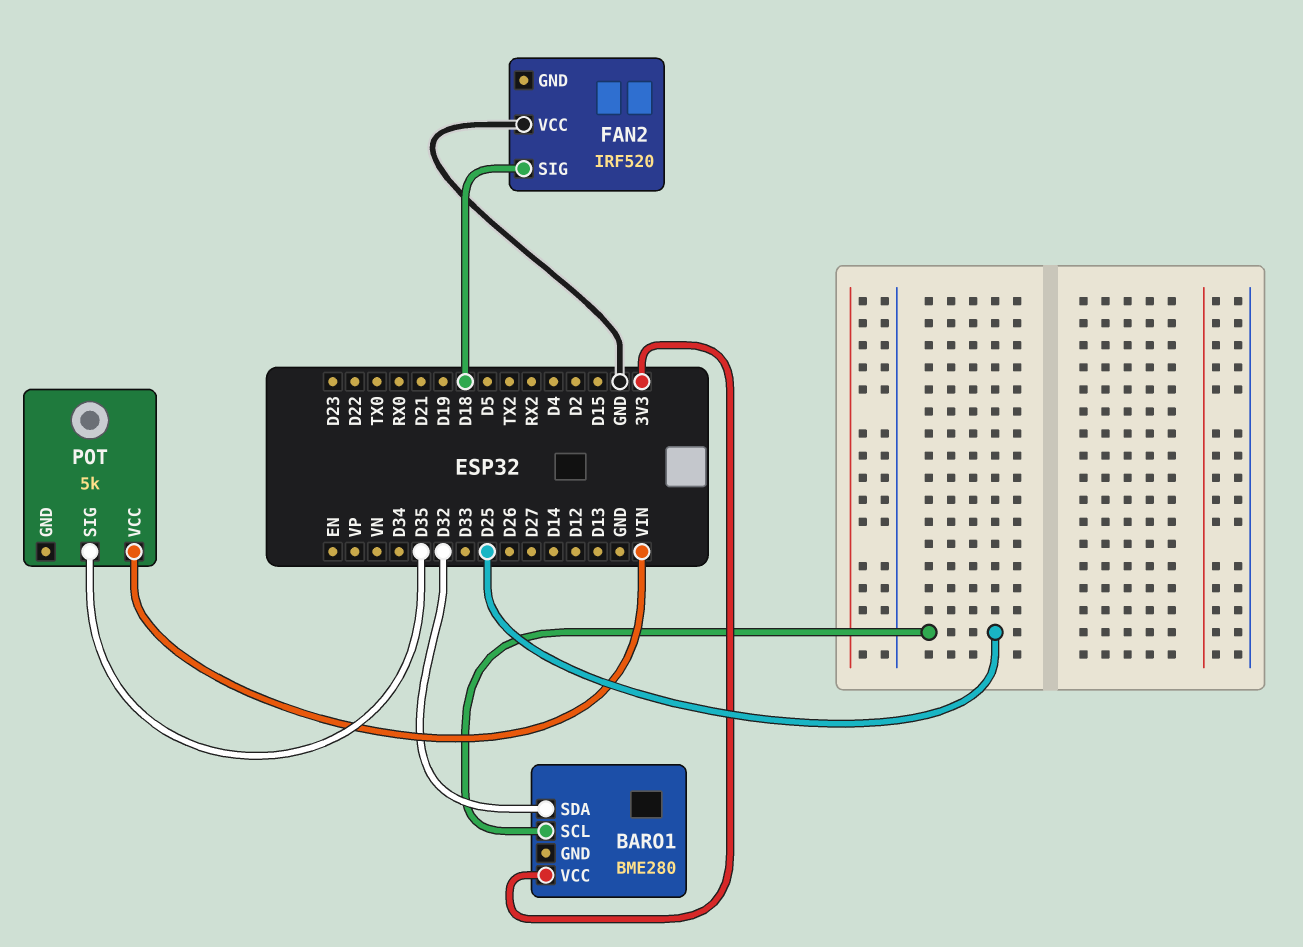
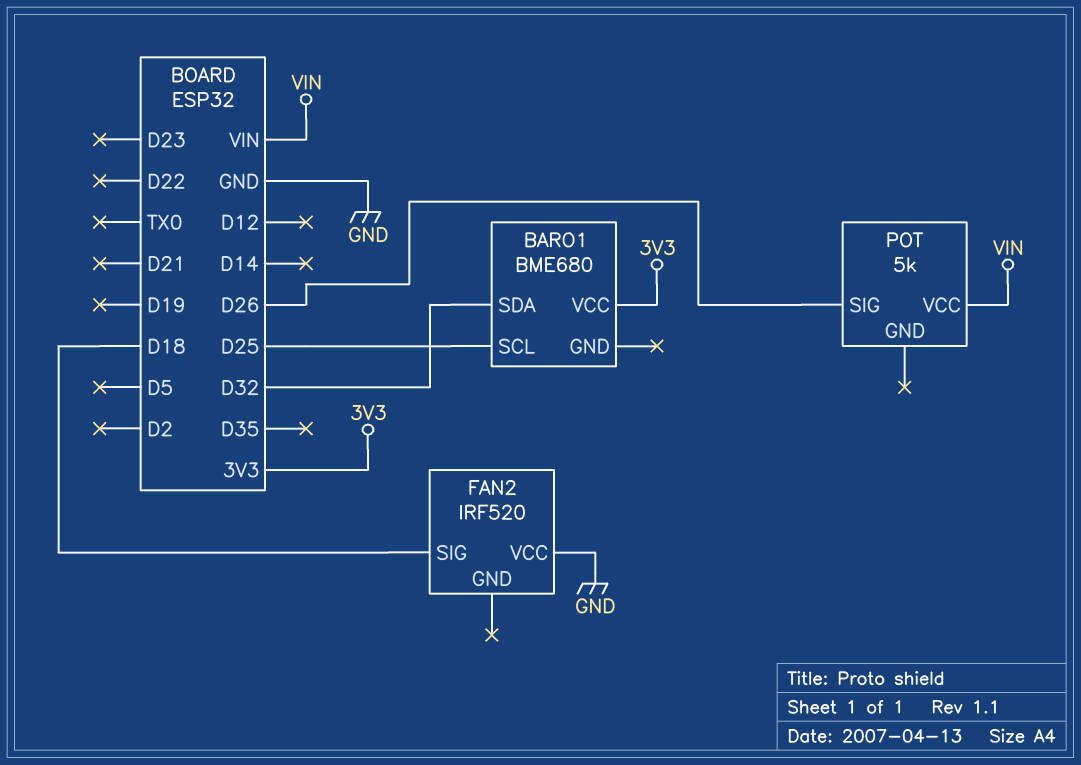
BARO1: BME280 -> BME680
POT pin SIG: D35 -> D26

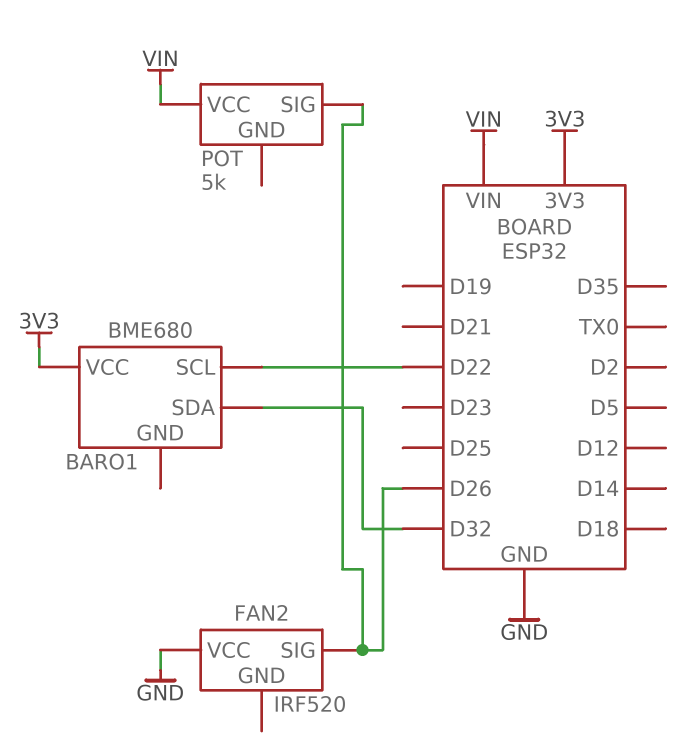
BARO1 pin SCL: D25 -> D22
FAN2 pin SIG: D18 -> D26

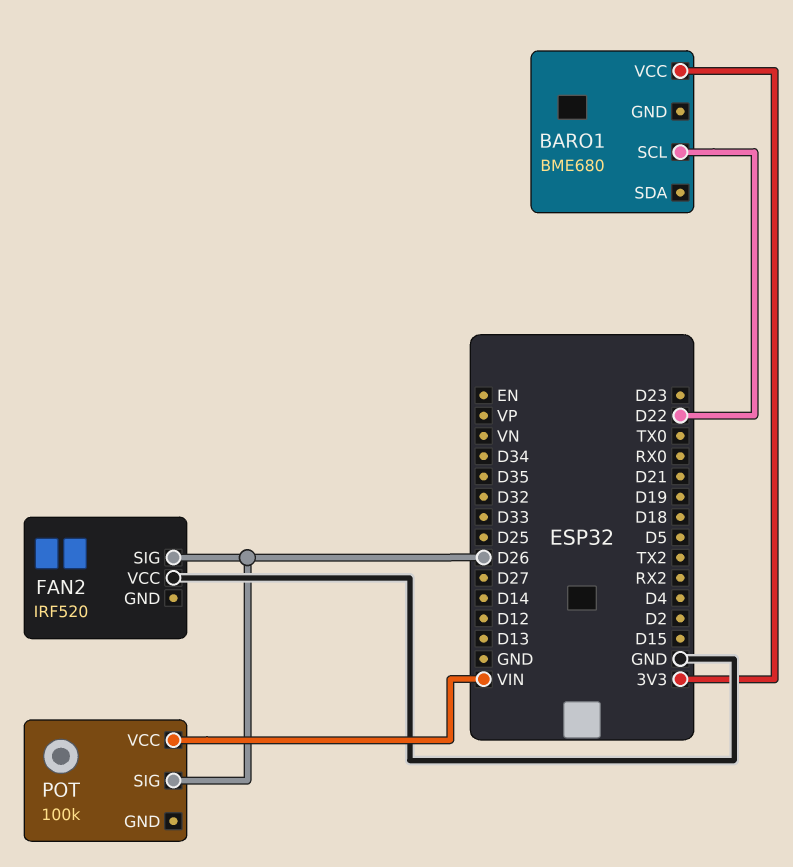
BARO1 pin SDA: D32 -> none
POT: 5k -> 100k

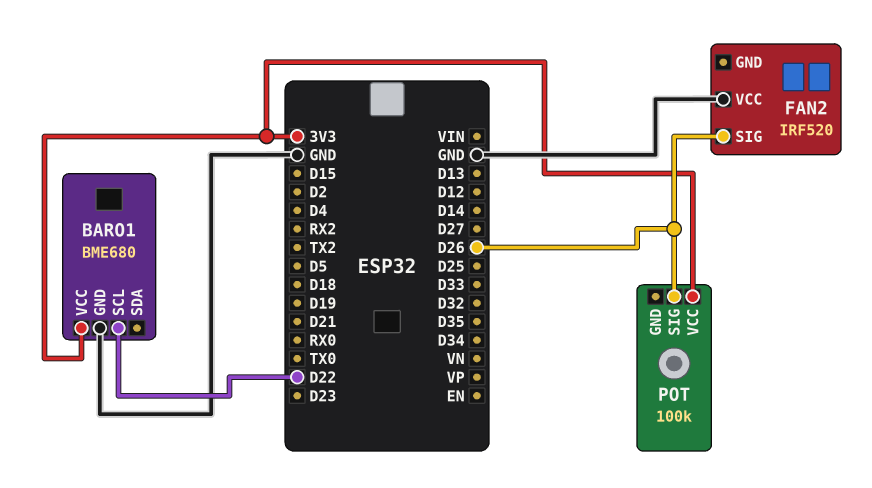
BARO1 pin GND: none -> GND
POT pin VCC: VIN -> 3V3

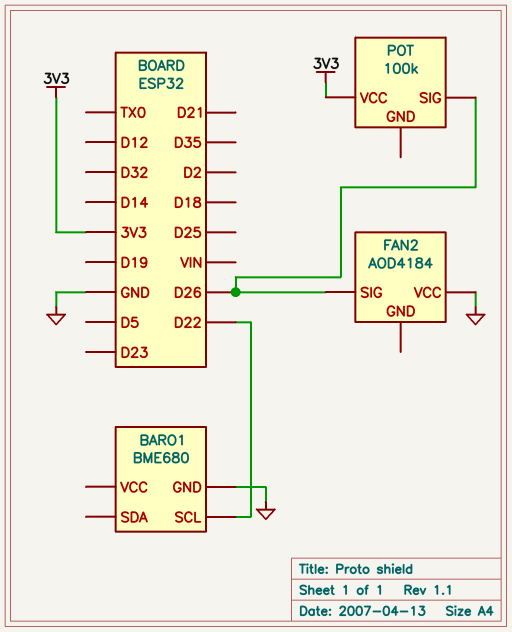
BARO1 pin VCC: 3V3 -> none
FAN2: IRF520 -> AOD4184

